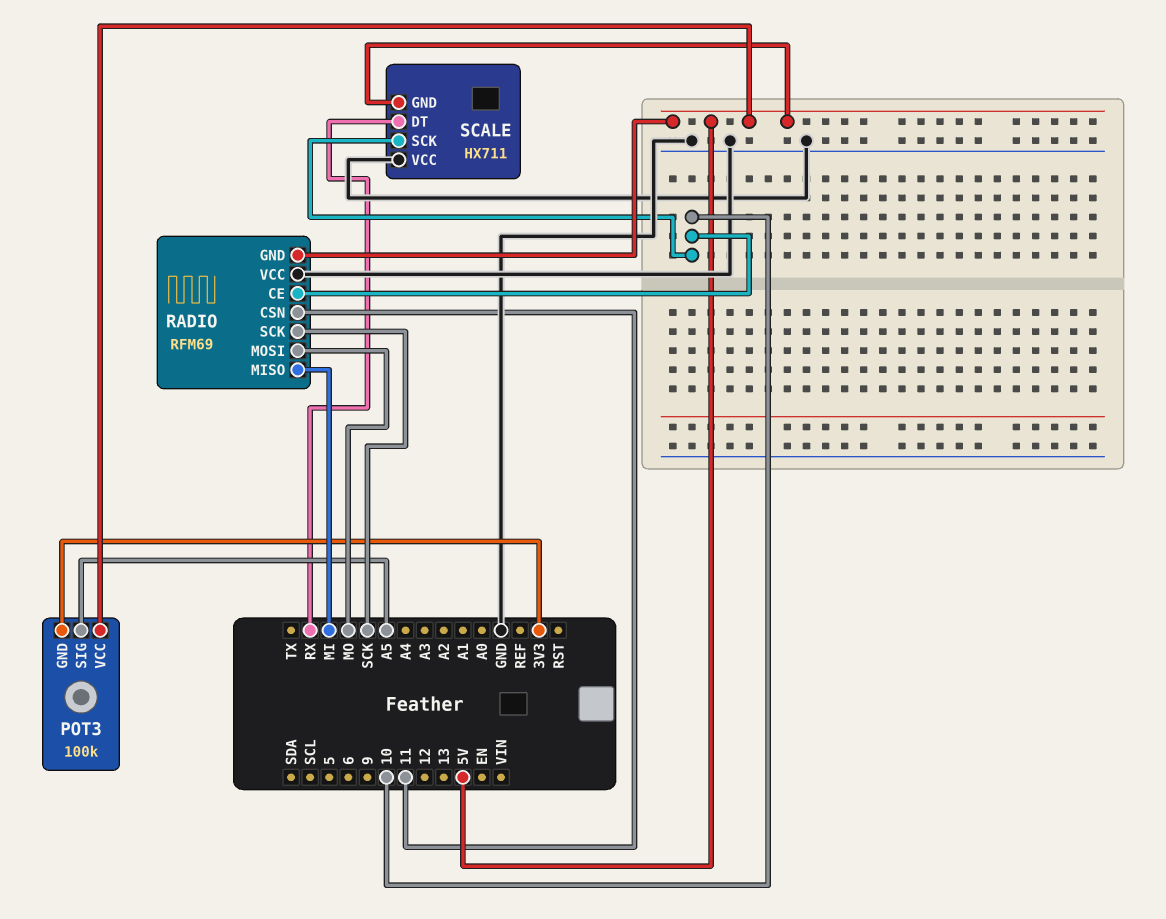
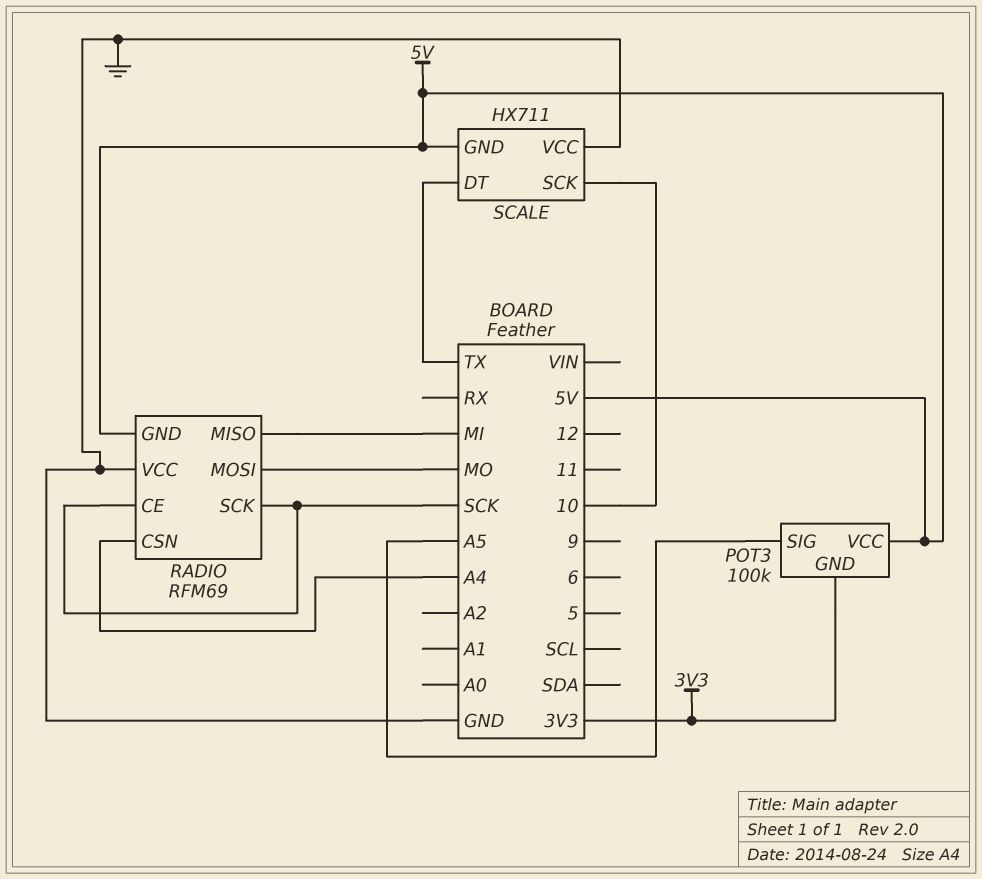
RADIO pin CE: 10 -> SCK
RADIO pin CSN: 11 -> A4
SCALE pin DT: RX -> TX

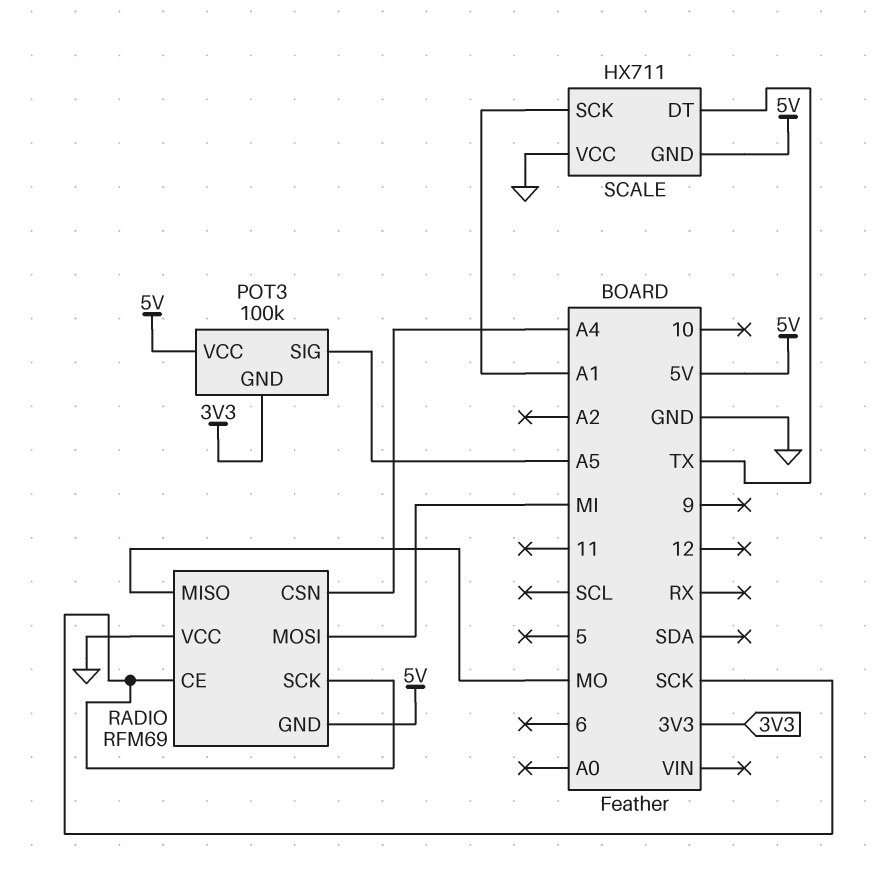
RADIO pin MISO: MI -> MO
RADIO pin MOSI: MO -> MI
SCALE pin SCK: 10 -> A1

